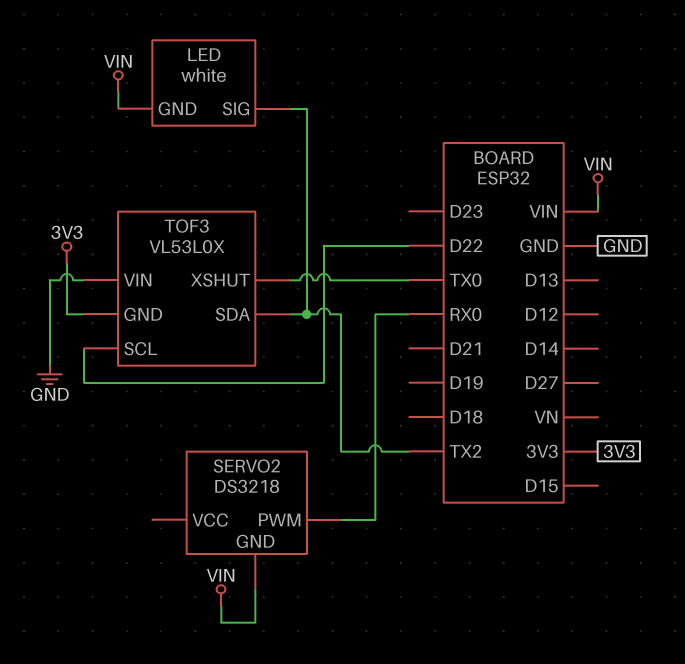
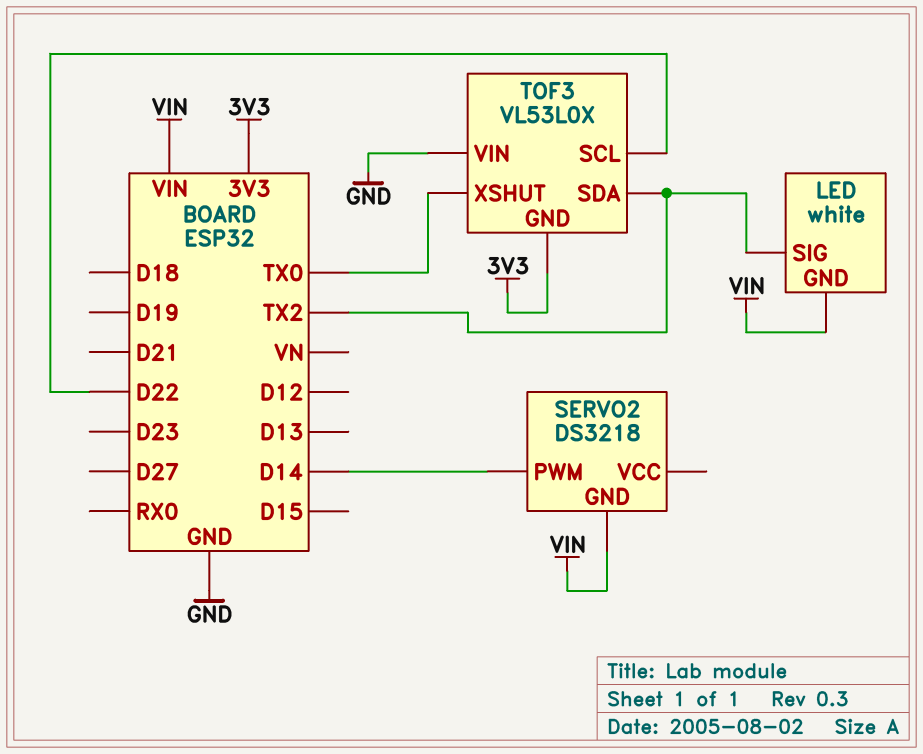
SERVO2 pin PWM: RX0 -> D14

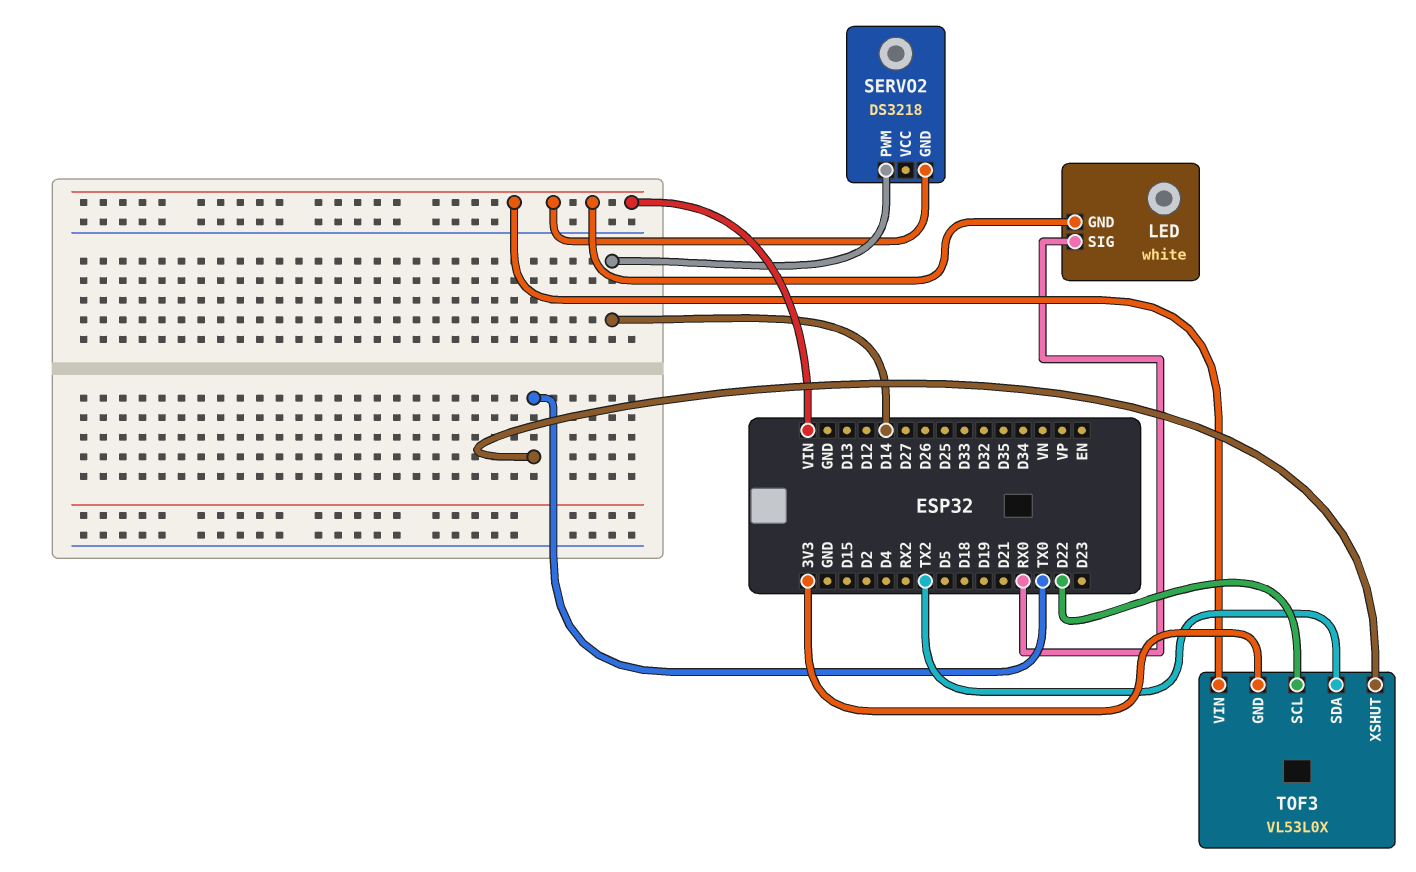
LED pin SIG: TX2 -> RX0
TOF3 pin VIN: GND -> VIN

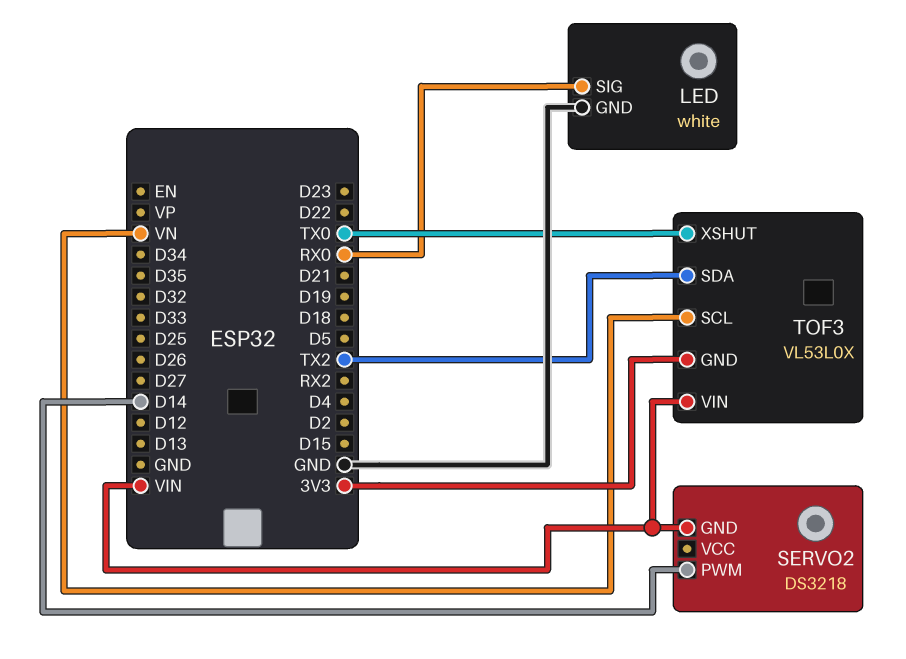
LED pin GND: VIN -> GND
TOF3 pin SCL: D22 -> VN

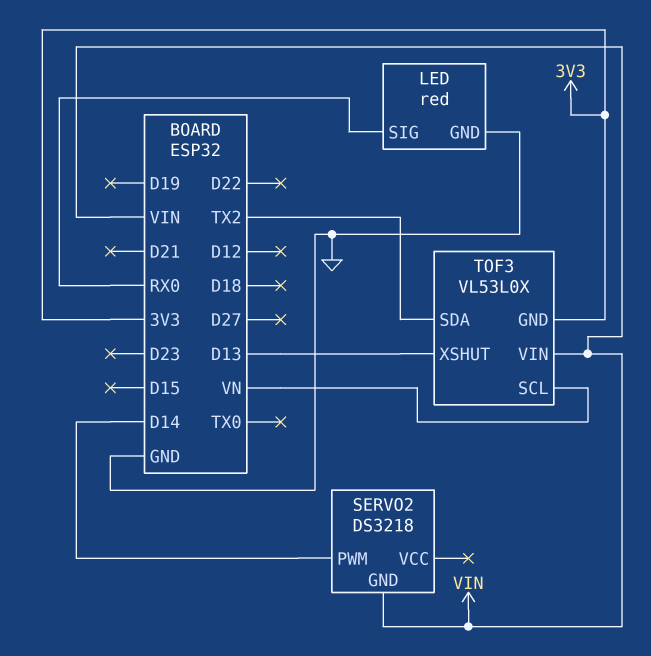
LED: white -> red
TOF3 pin XSHUT: TX0 -> D13

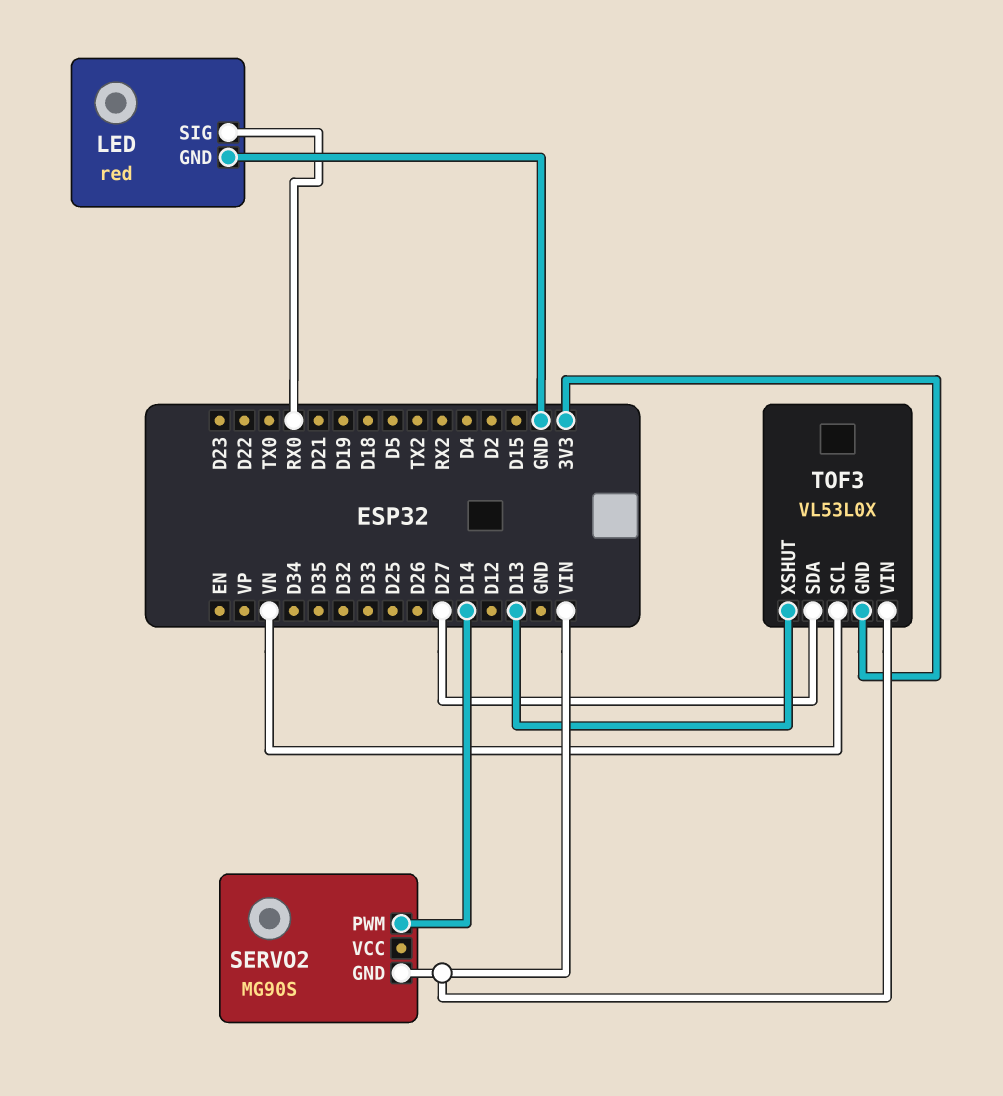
SERVO2: DS3218 -> MG90S
TOF3 pin SDA: TX2 -> D27

